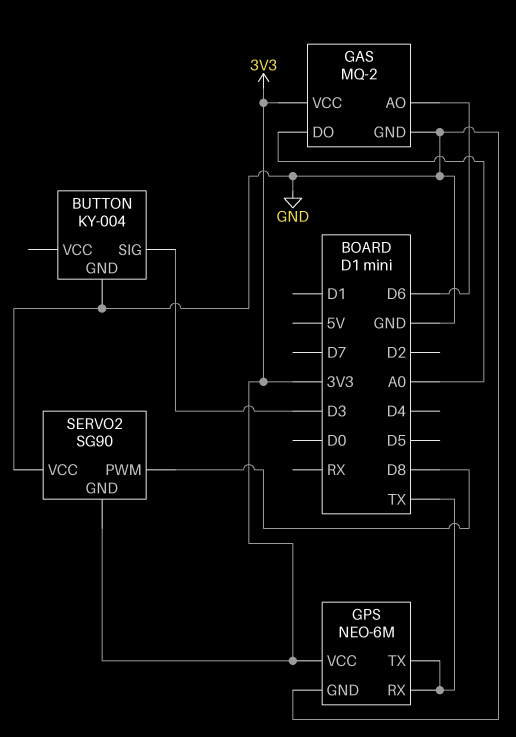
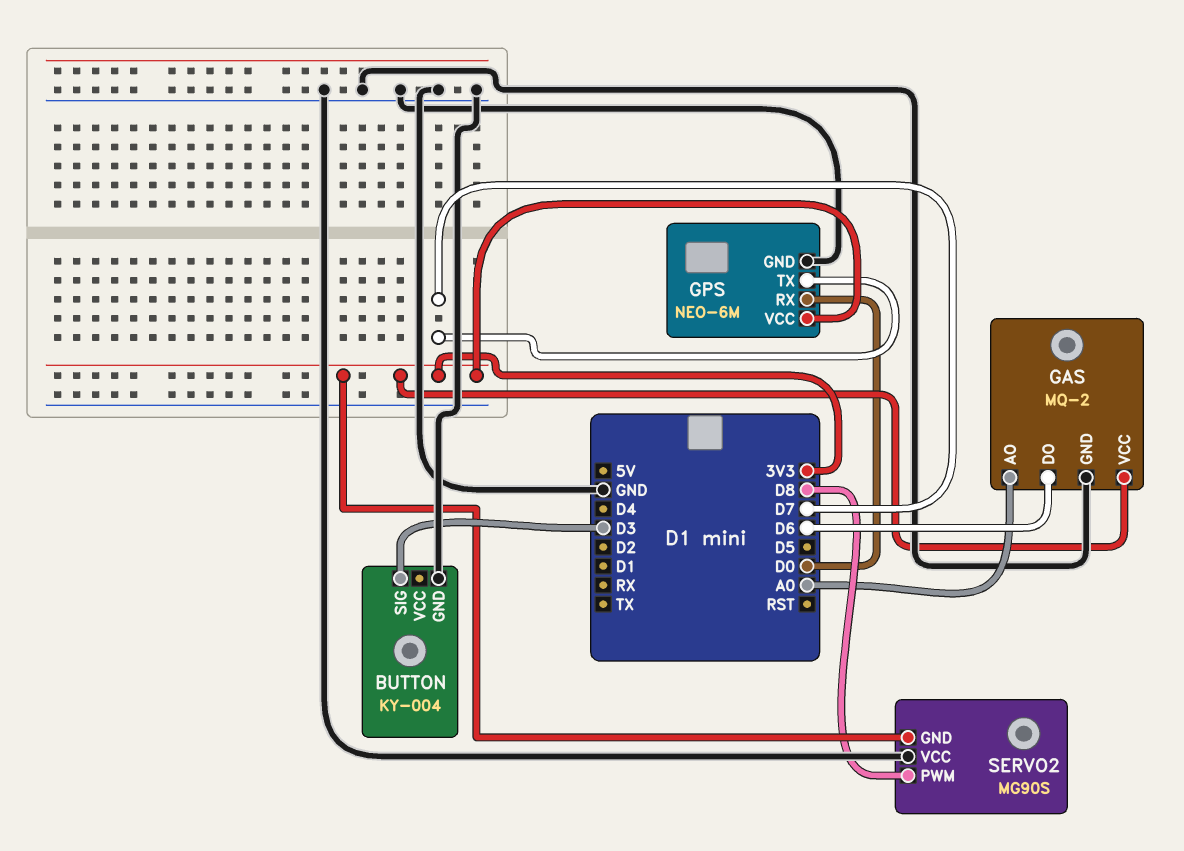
GAS pin AO: D6 -> A0
GAS pin DO: A0 -> D6
GPS pin RX: TX -> D0
GPS pin TX: TX -> D7
SERVO2: SG90 -> MG90S

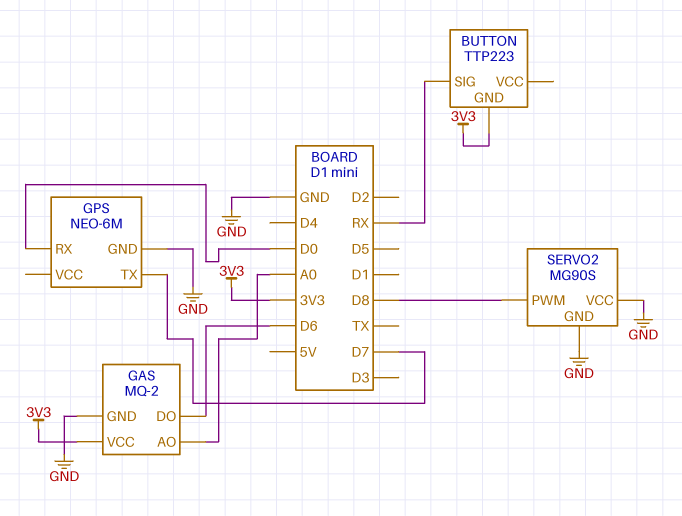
BUTTON: KY-004 -> TTP223
BUTTON pin GND: GND -> 3V3
BUTTON pin SIG: D3 -> RX
GPS pin VCC: 3V3 -> none
SERVO2 pin GND: 3V3 -> GND

